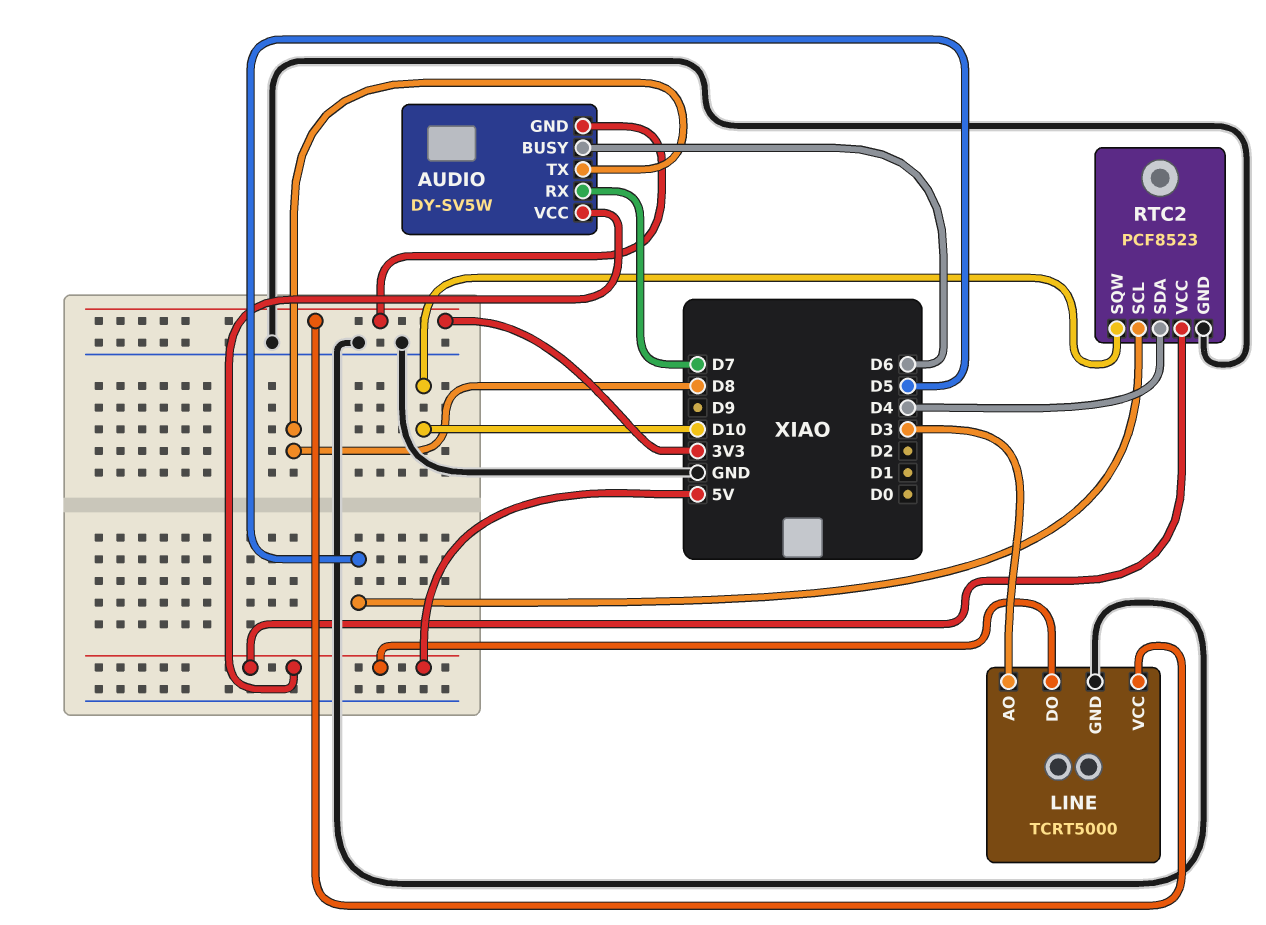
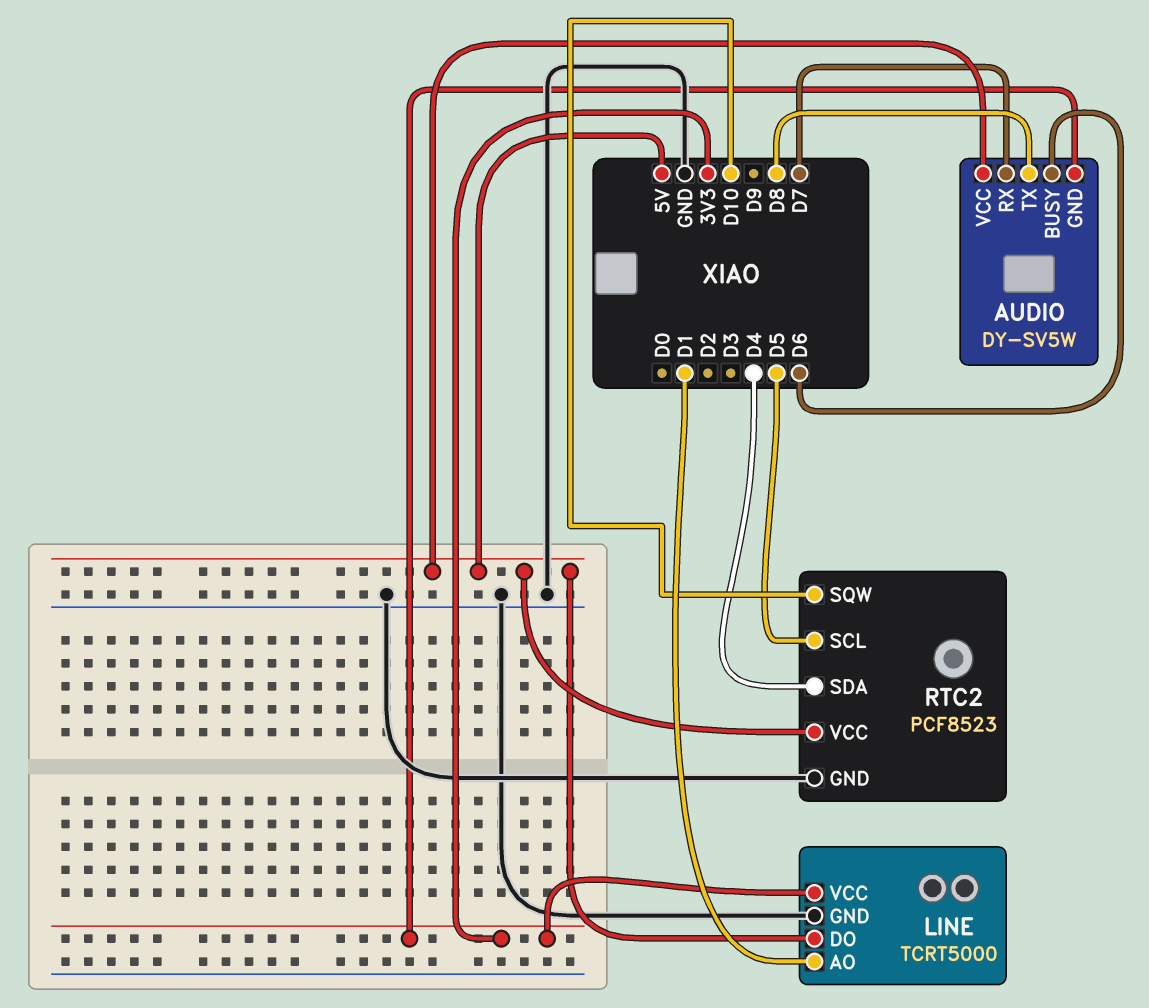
LINE pin AO: D3 -> D1

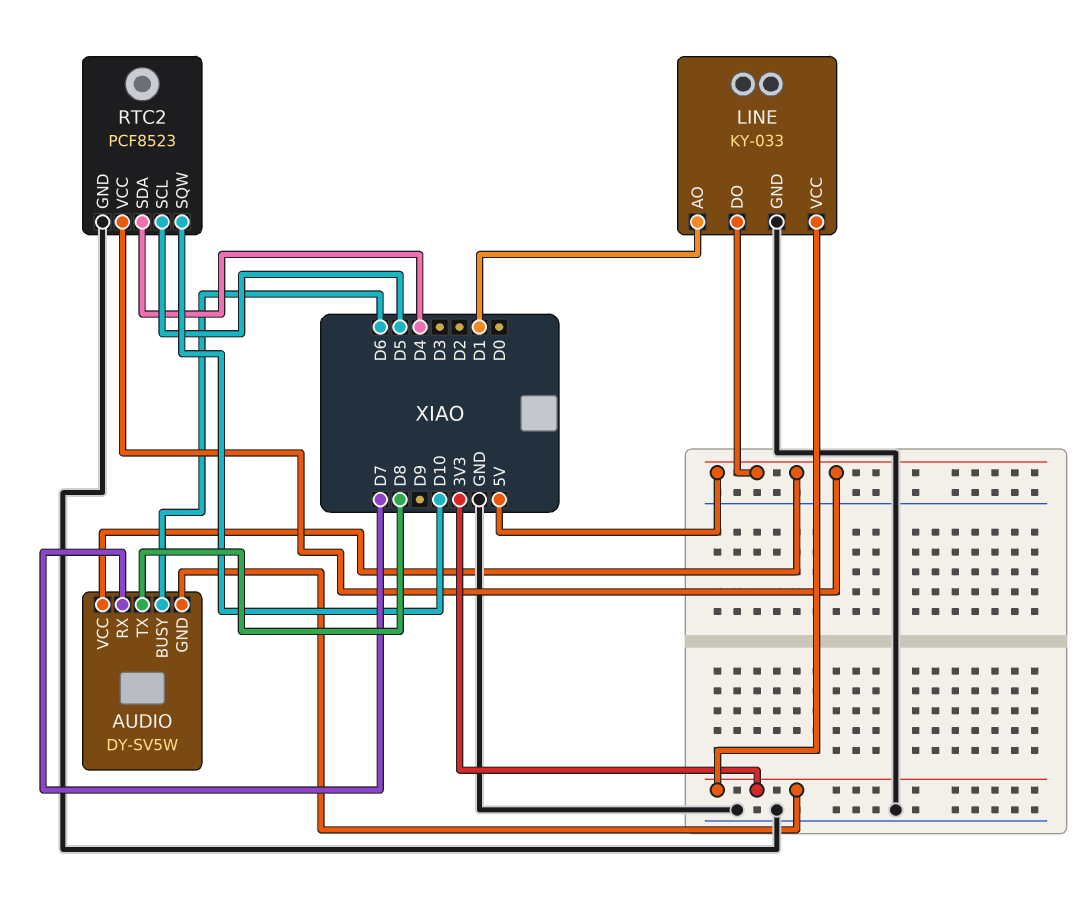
LINE: TCRT5000 -> KY-033

